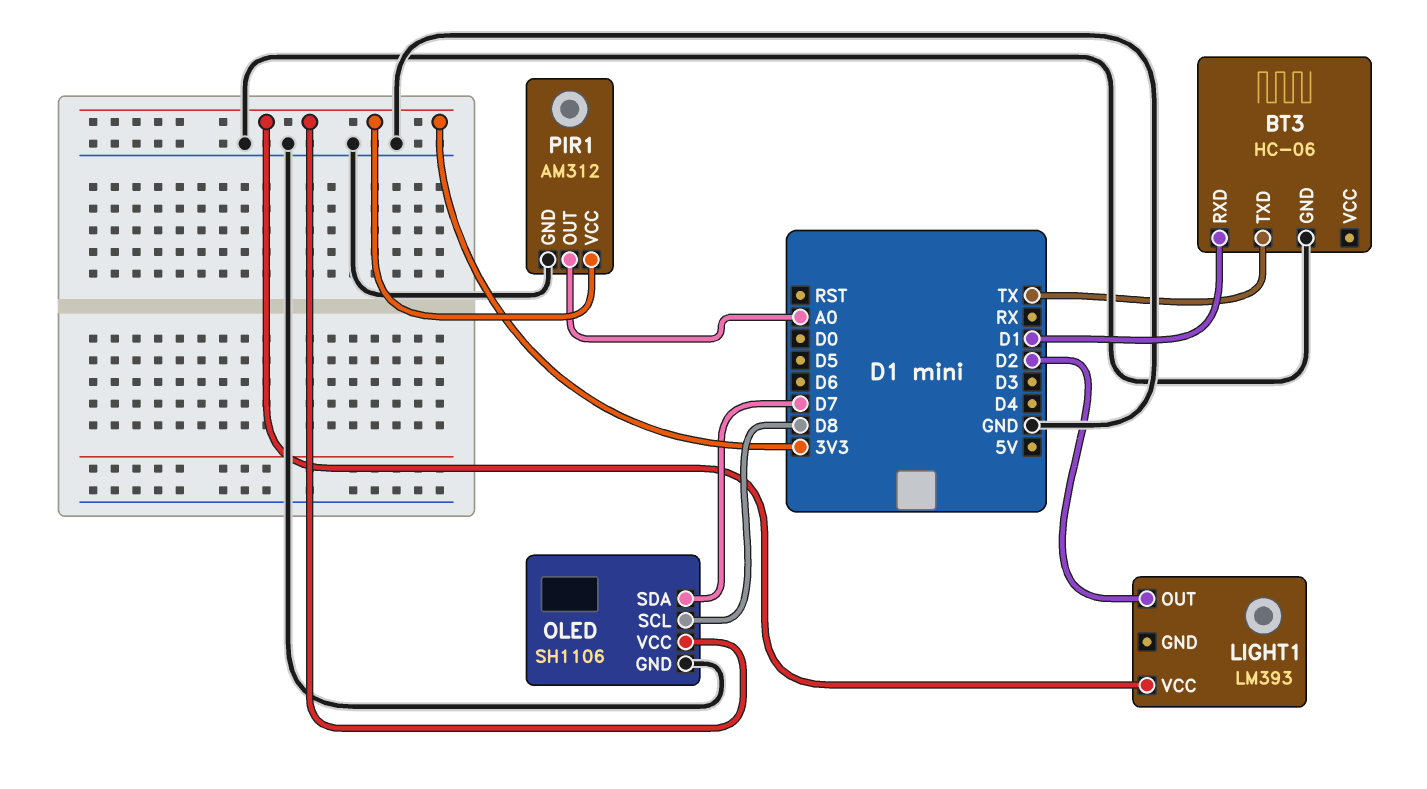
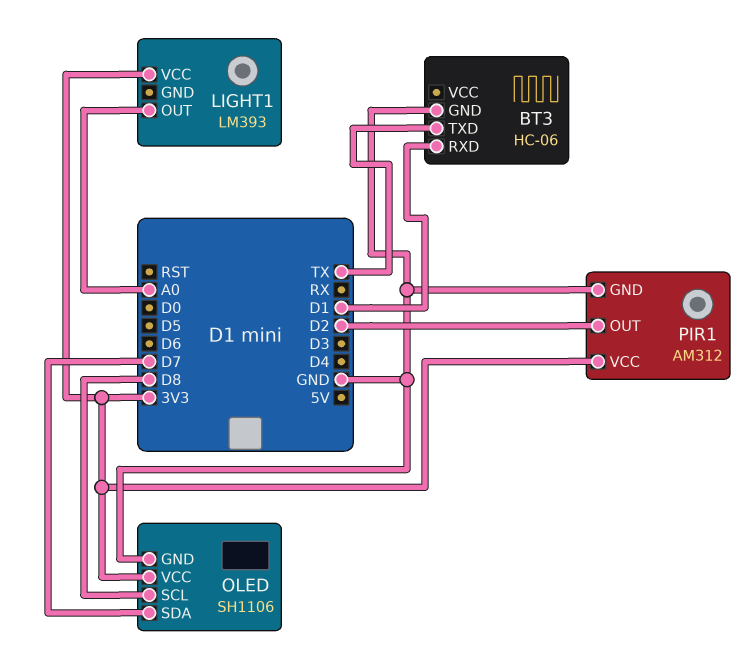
LIGHT1 pin OUT: D2 -> A0
PIR1 pin OUT: A0 -> D2

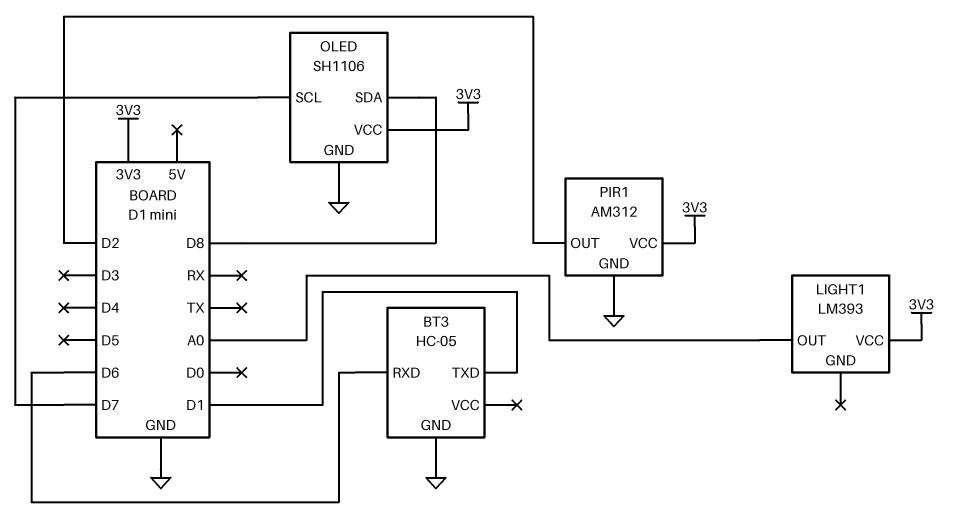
BT3: HC-06 -> HC-05
BT3 pin RXD: D1 -> D6
BT3 pin TXD: TX -> D1
OLED pin SCL: D8 -> D7
OLED pin SDA: D7 -> D8

